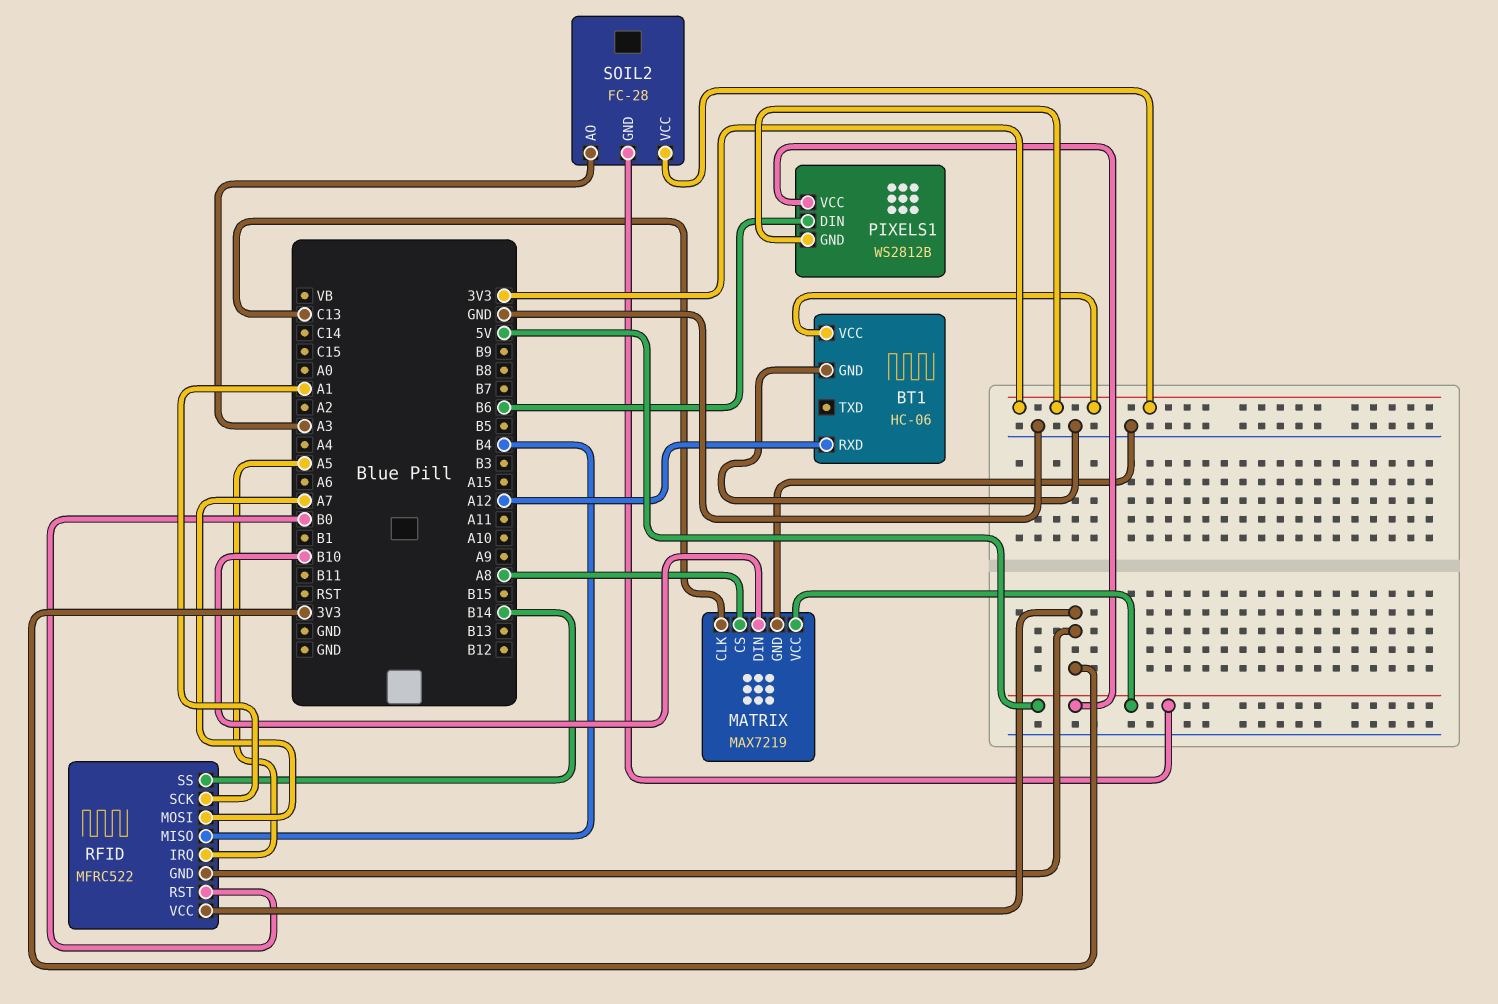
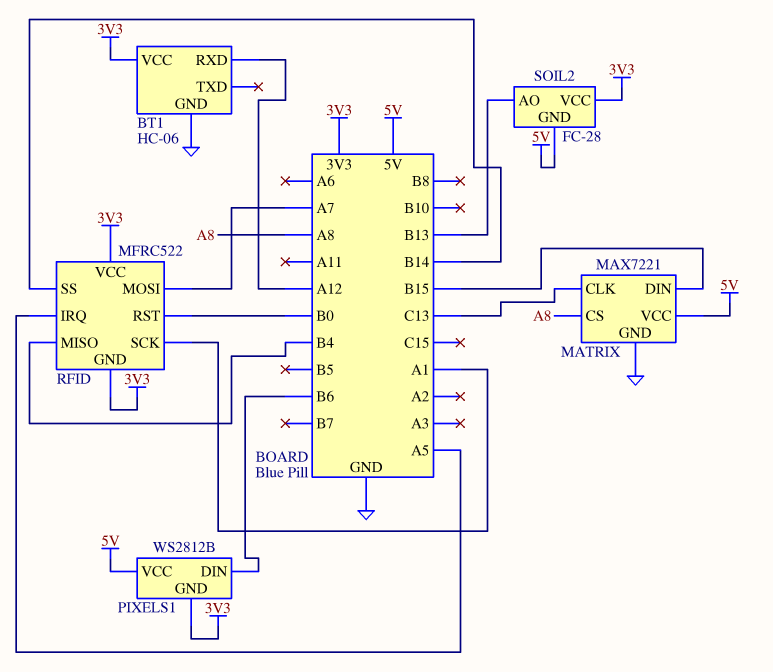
MATRIX: MAX7219 -> MAX7221
MATRIX pin DIN: B10 -> B15
SOIL2 pin AO: A3 -> B13

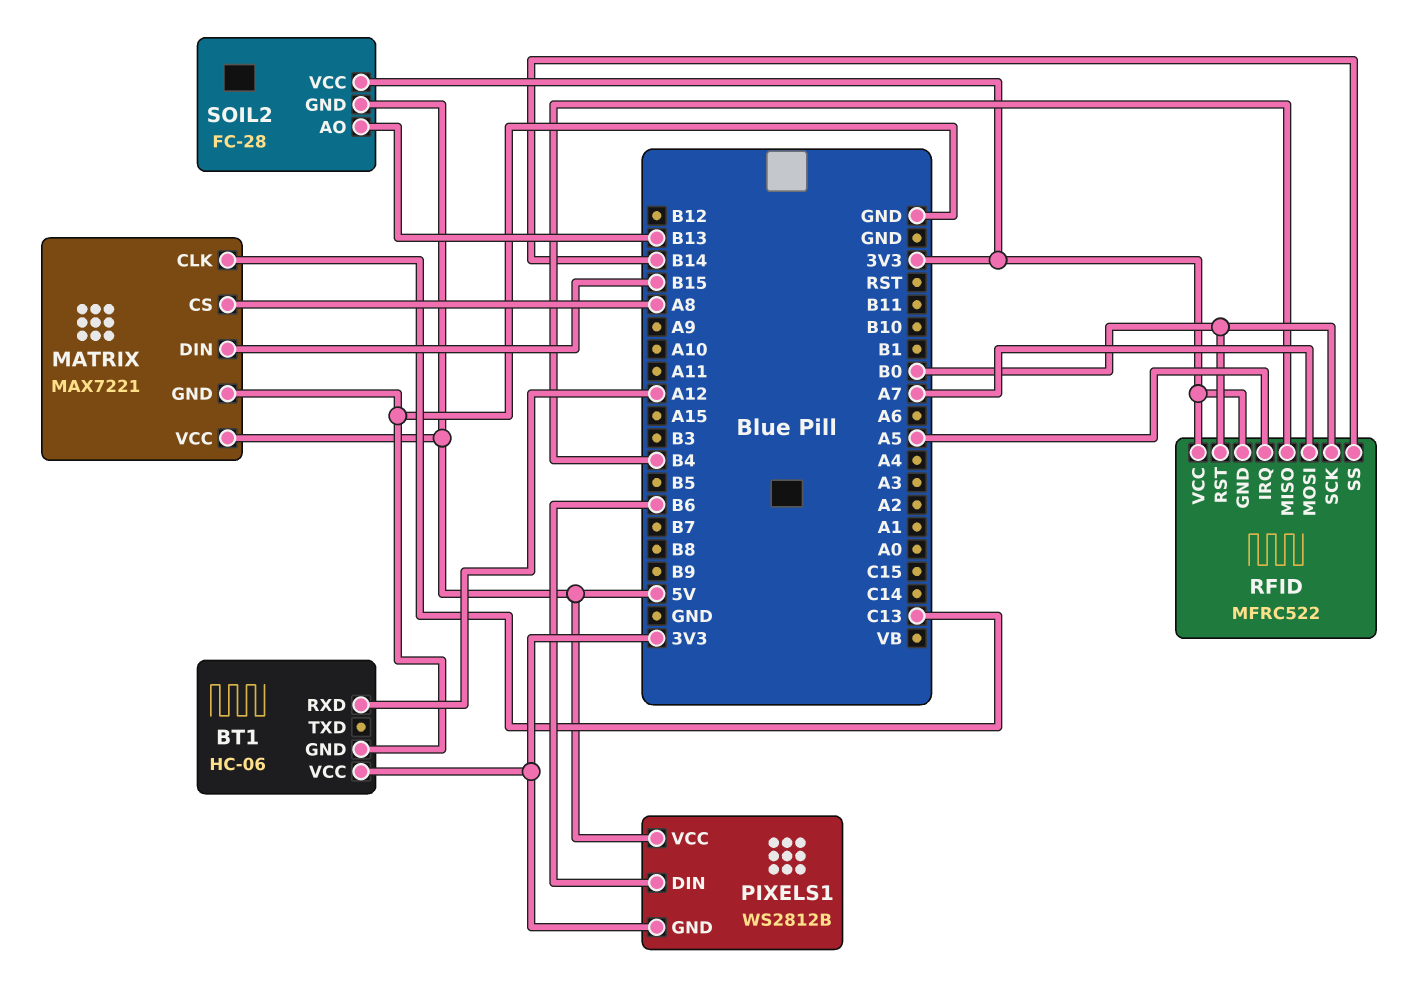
RFID pin SCK: A1 -> B0

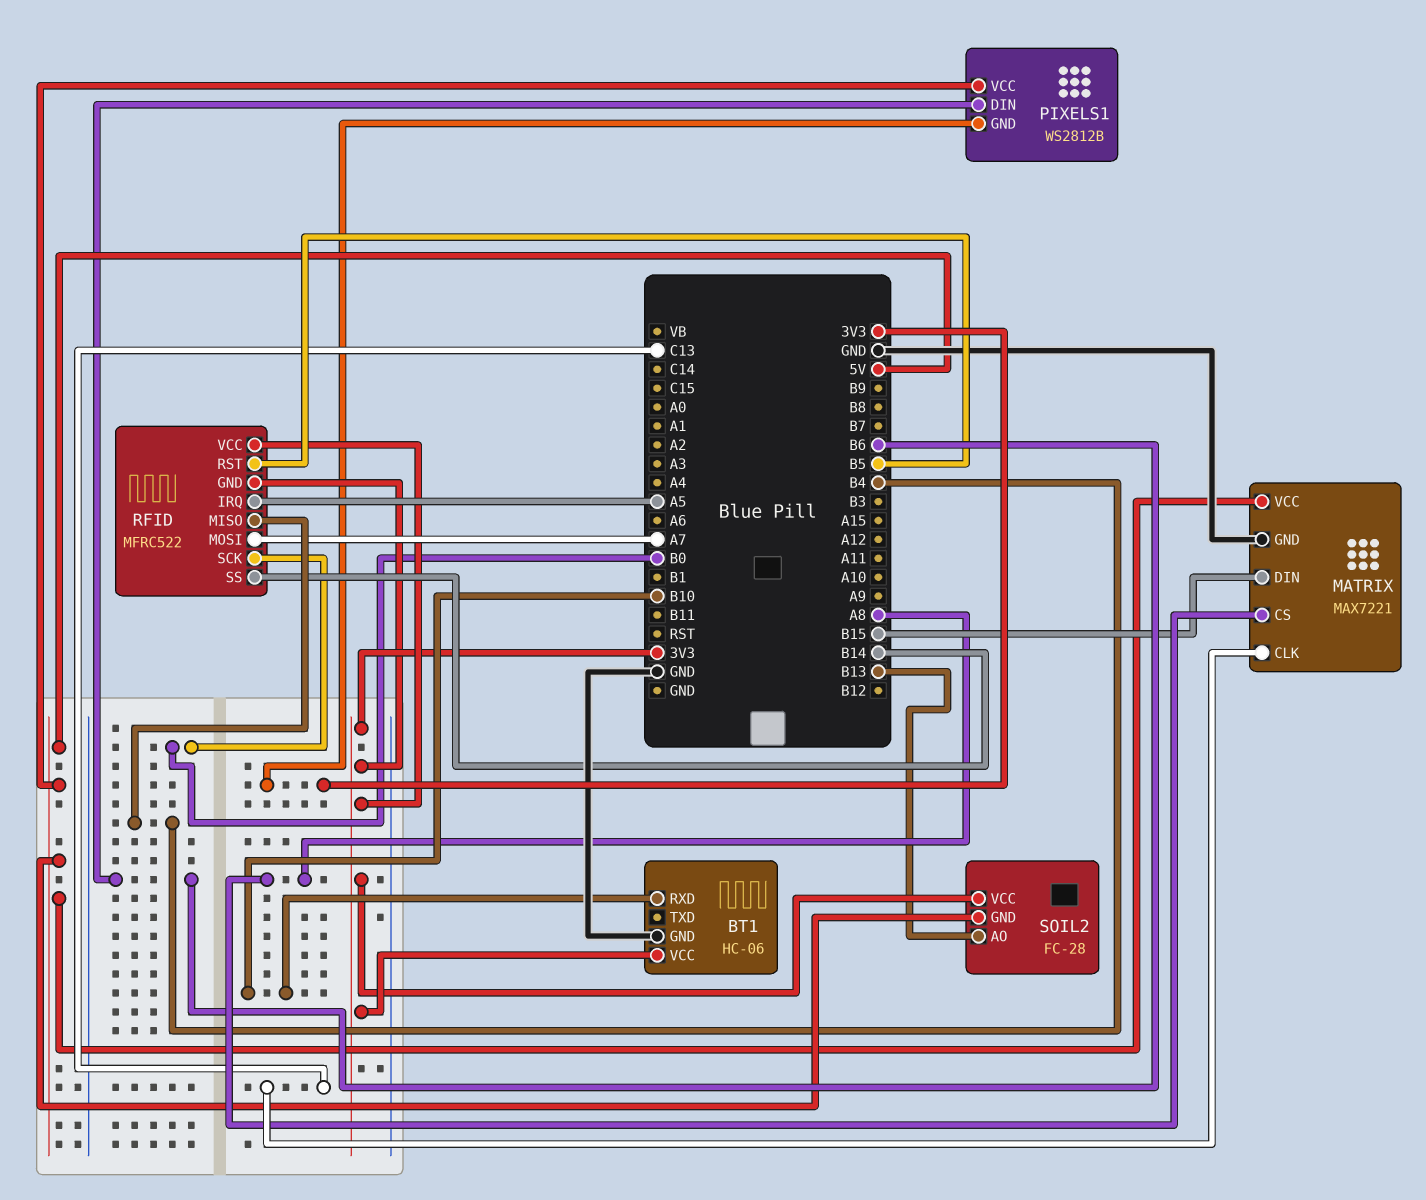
BT1 pin RXD: A12 -> B10
RFID pin RST: B0 -> B5

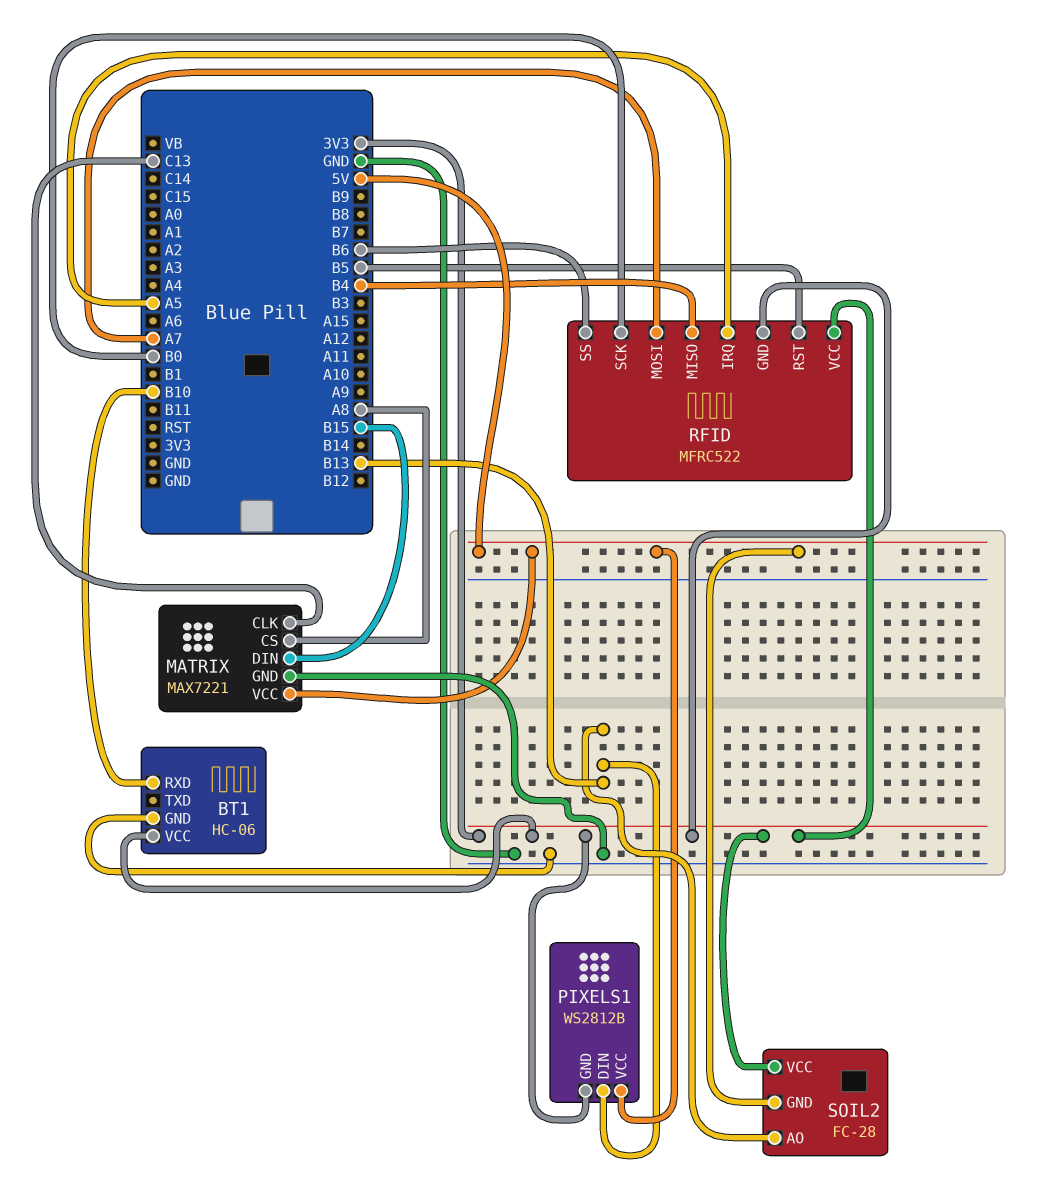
PIXELS1 pin DIN: B6 -> B13
RFID pin SS: B14 -> B6

